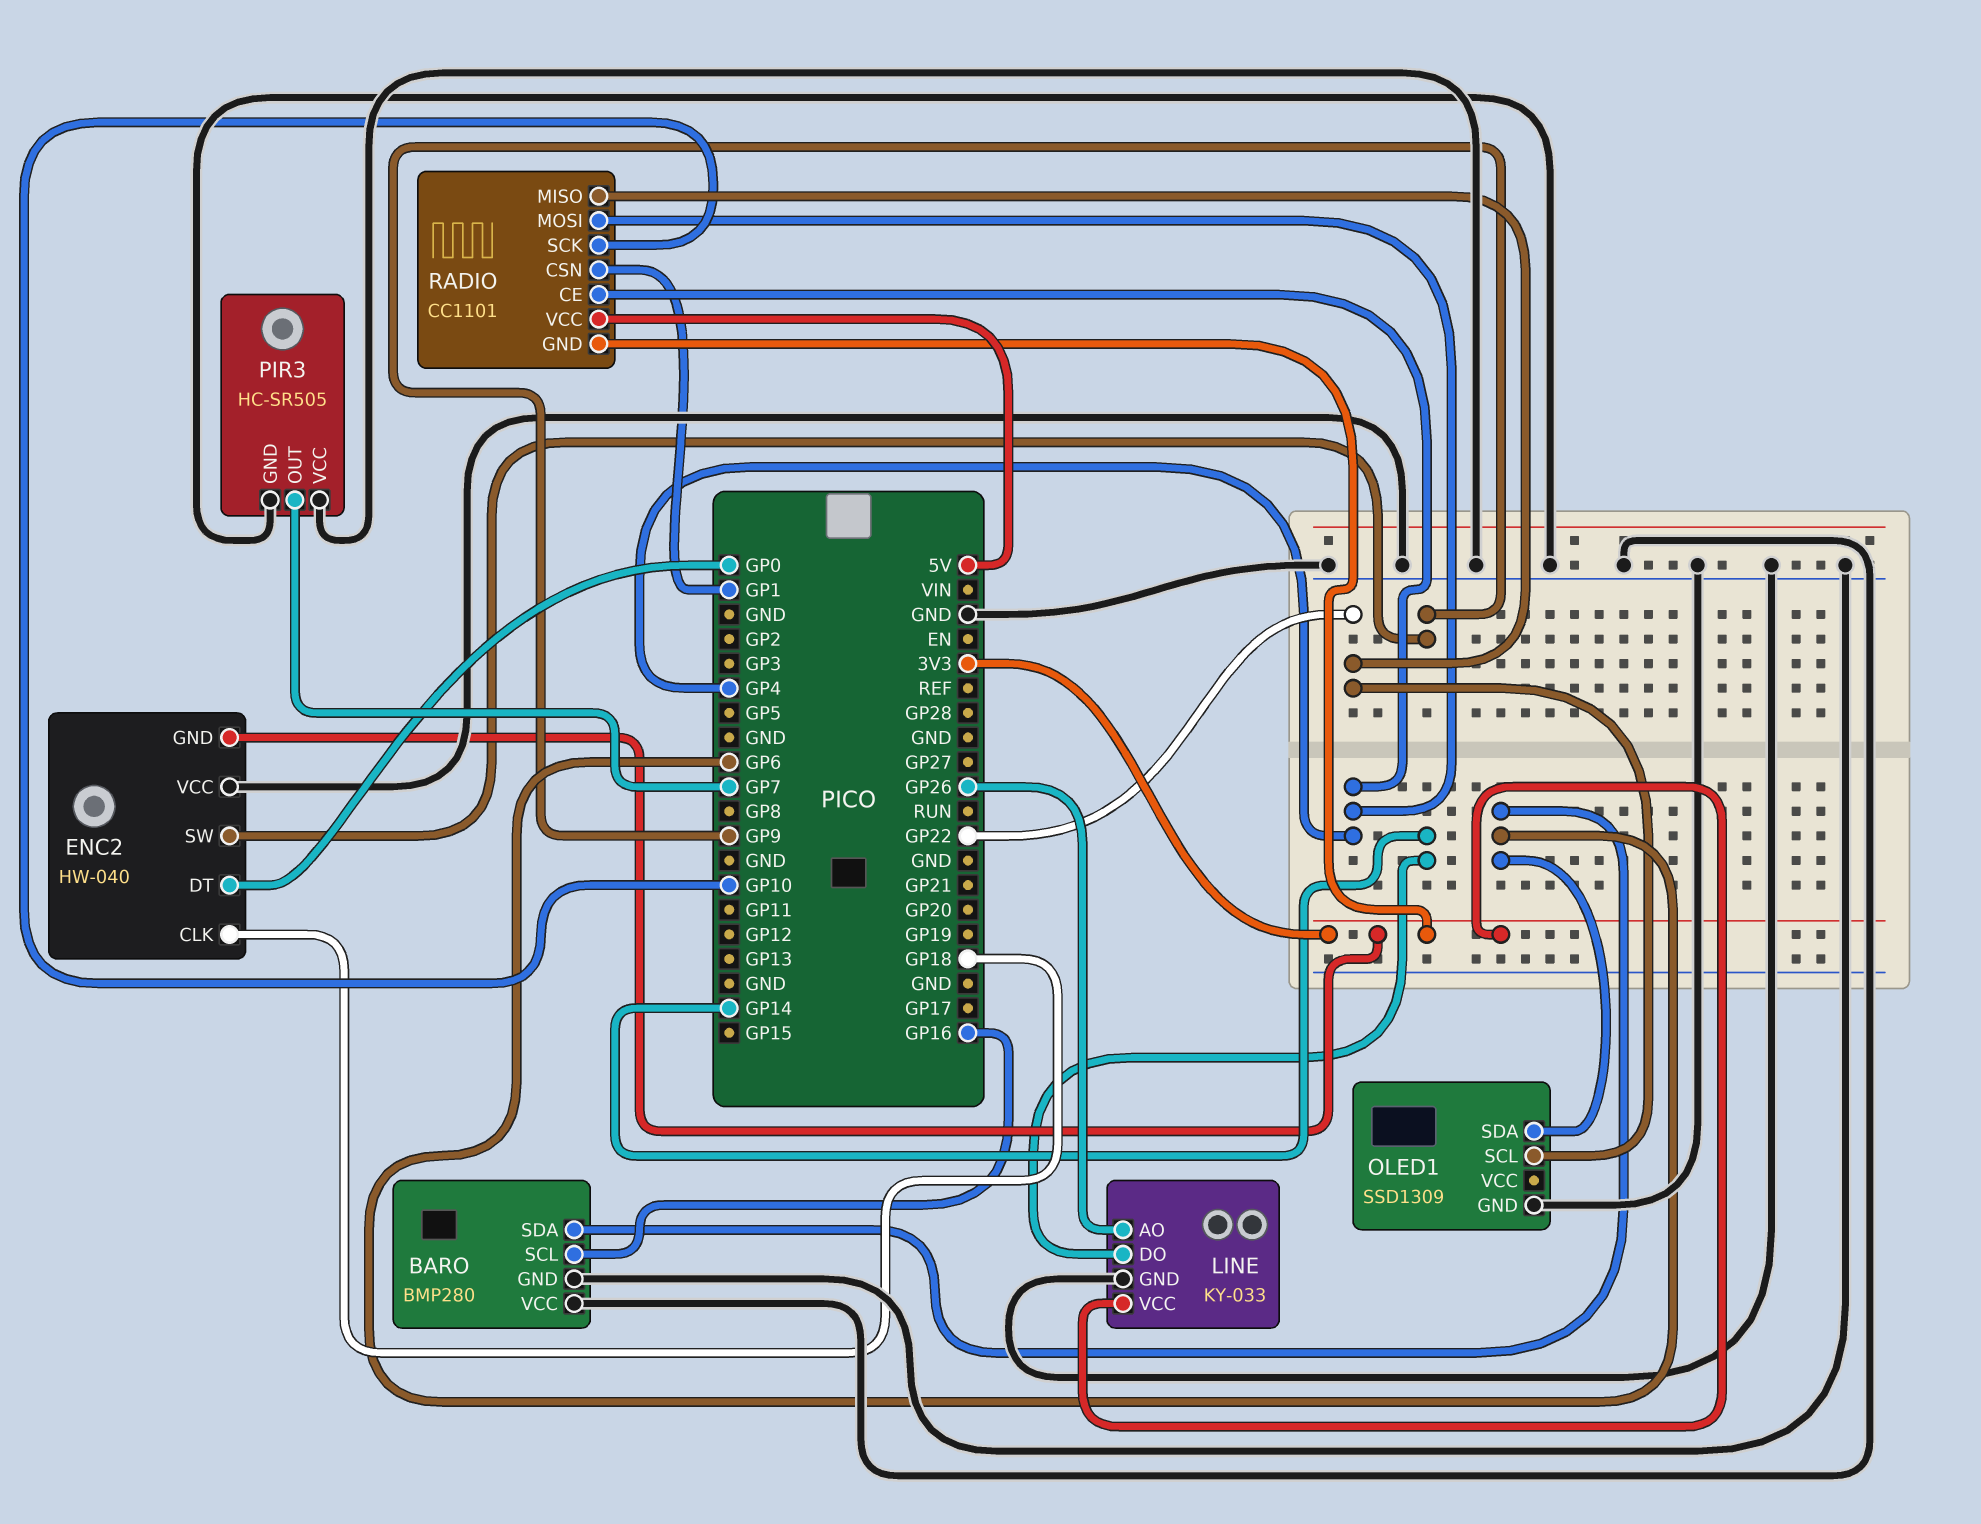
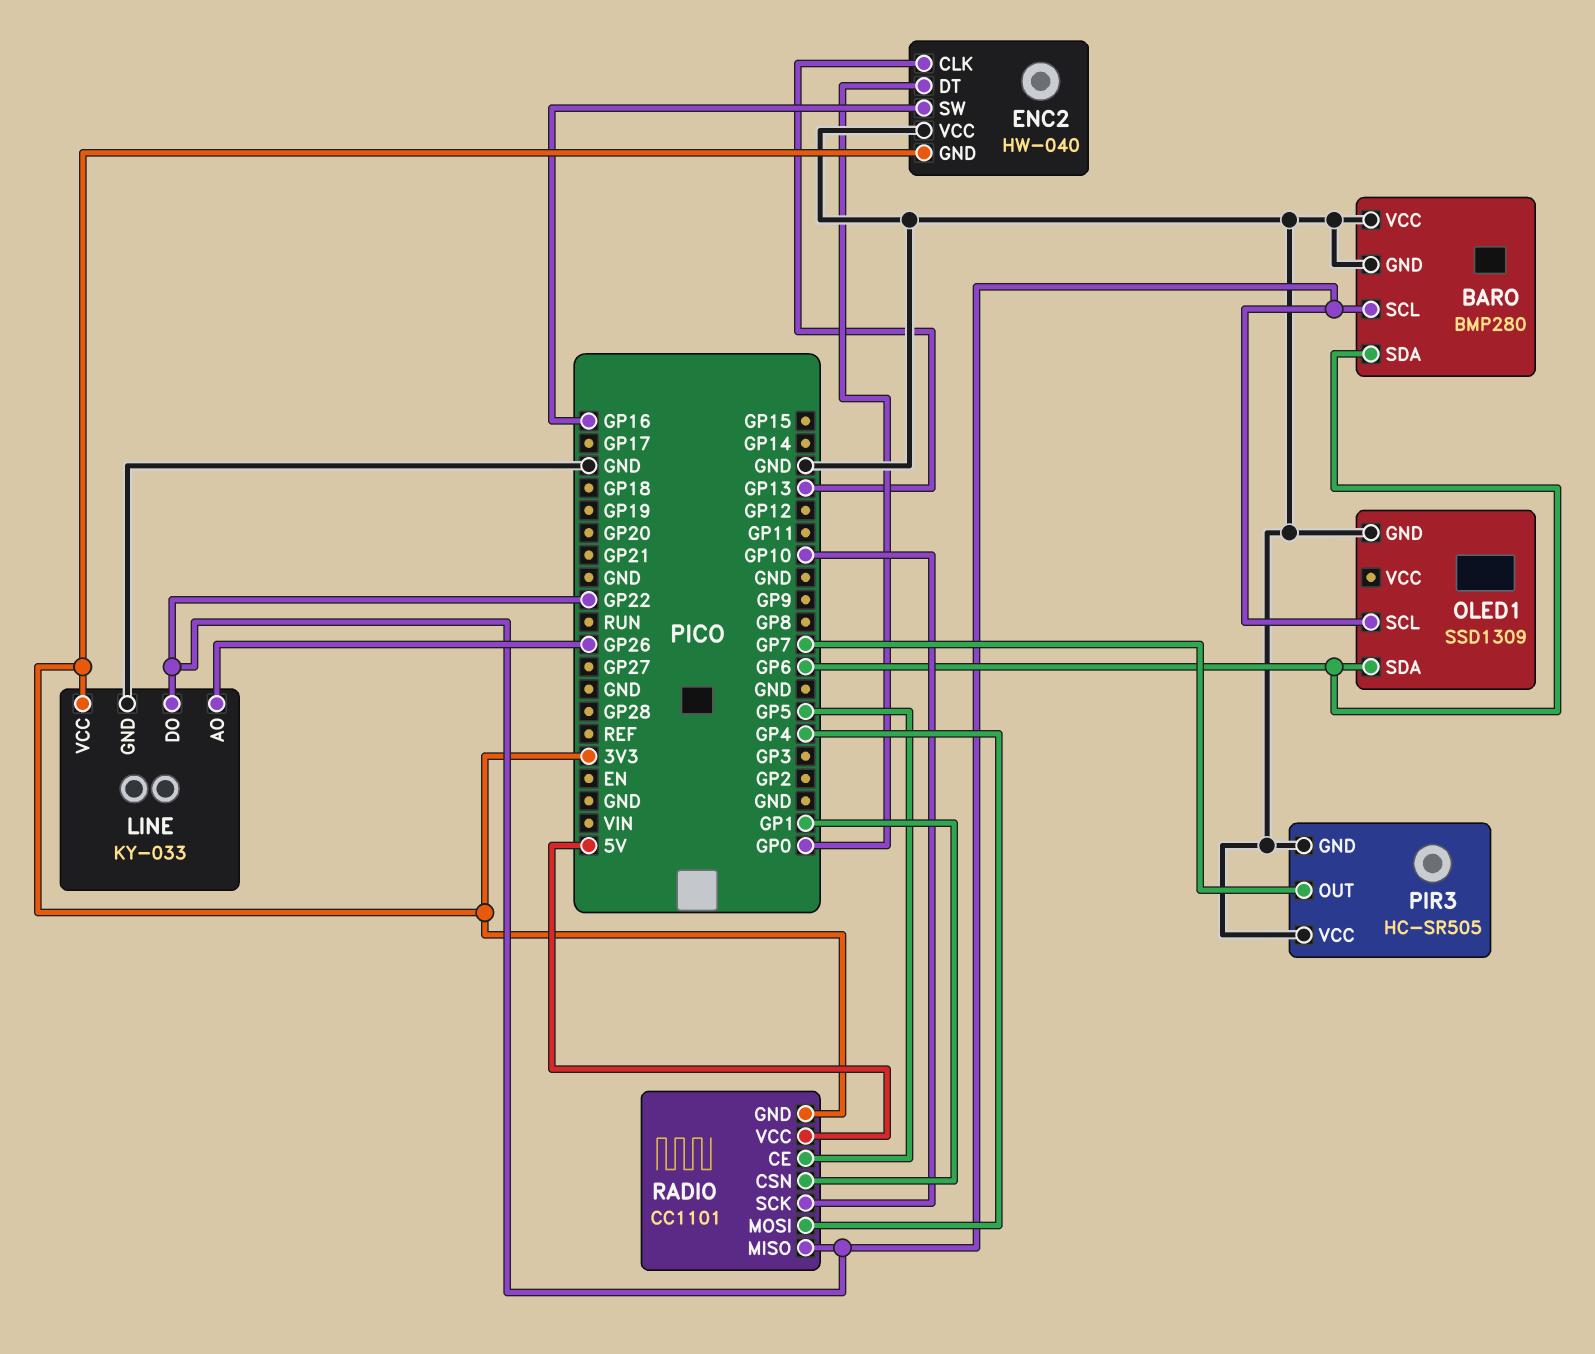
BARO pin SCL: GP16 -> GP22
ENC2 pin CLK: GP18 -> GP13
ENC2 pin SW: GP9 -> GP16
LINE pin DO: GP14 -> GP22
RADIO pin CE: GP4 -> GP5

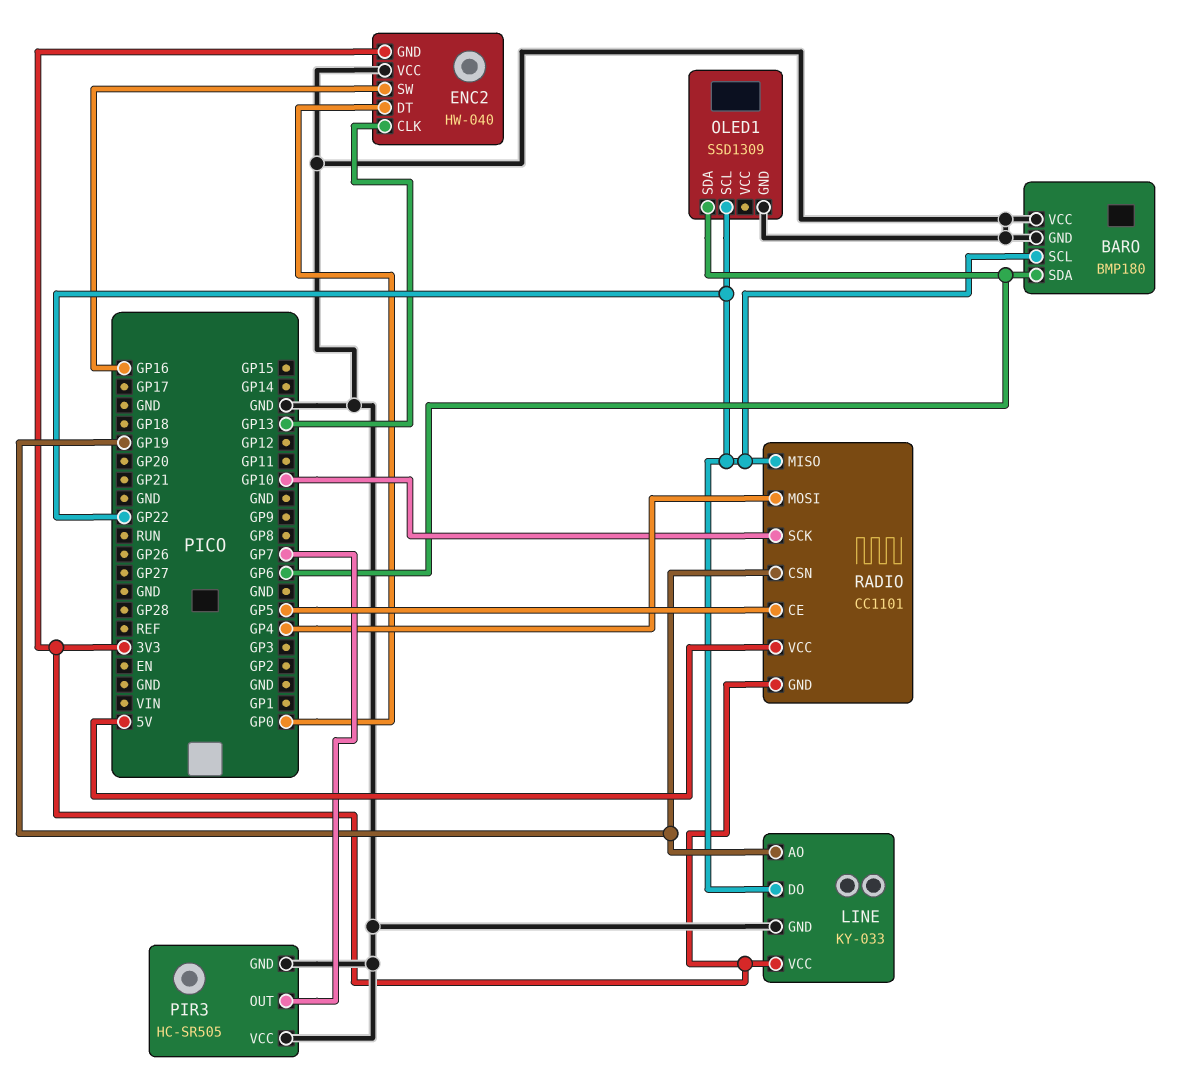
BARO: BMP280 -> BMP180
LINE pin AO: GP26 -> GP19
RADIO pin CSN: GP1 -> GP19

